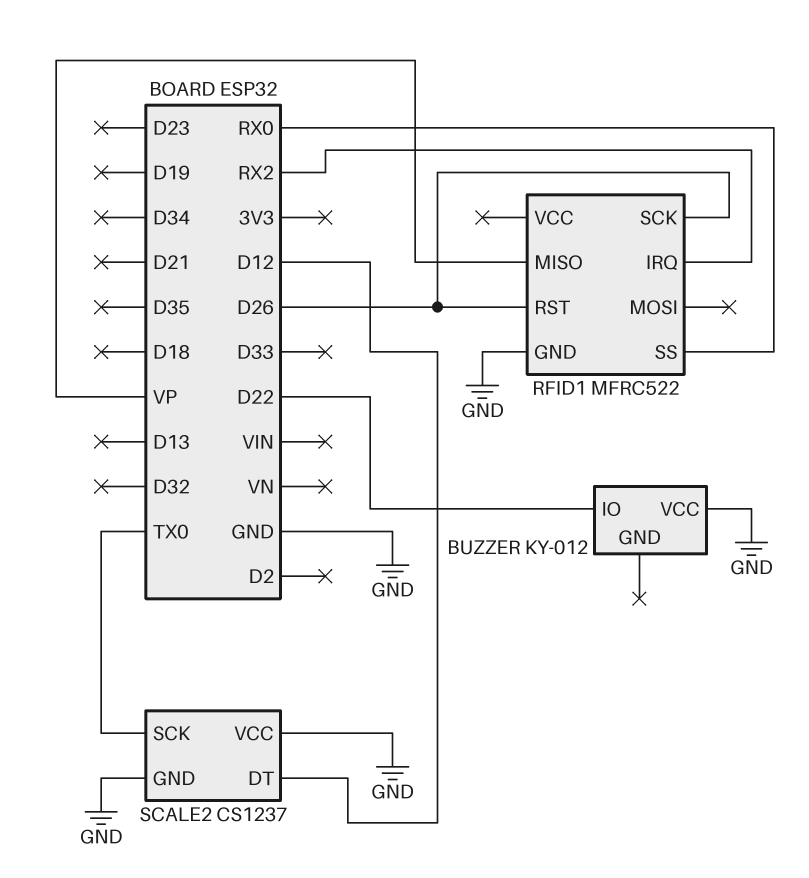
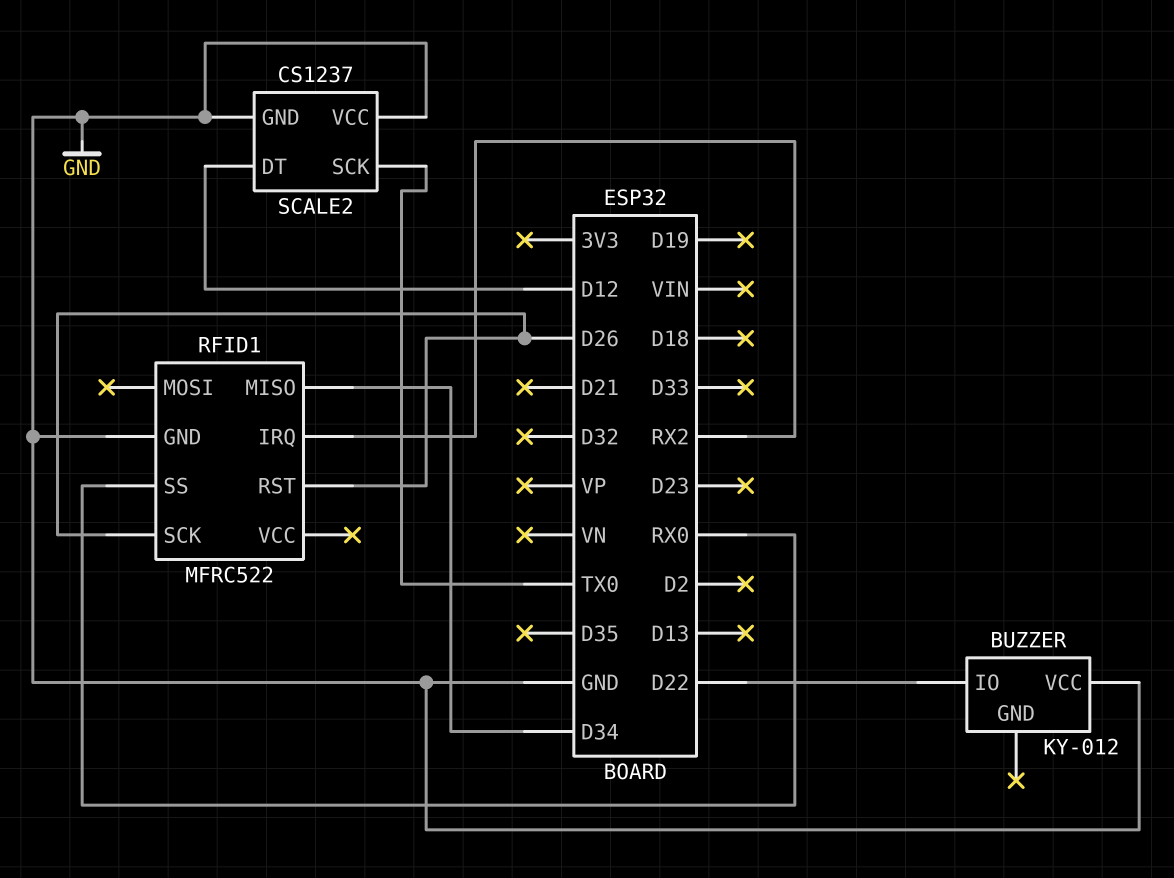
RFID1 pin MISO: VP -> D34

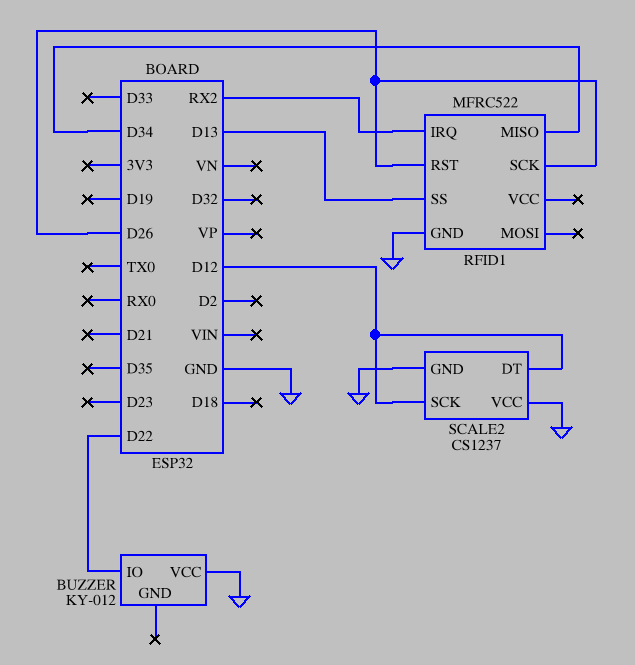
RFID1 pin SS: RX0 -> D13
SCALE2 pin SCK: TX0 -> D12

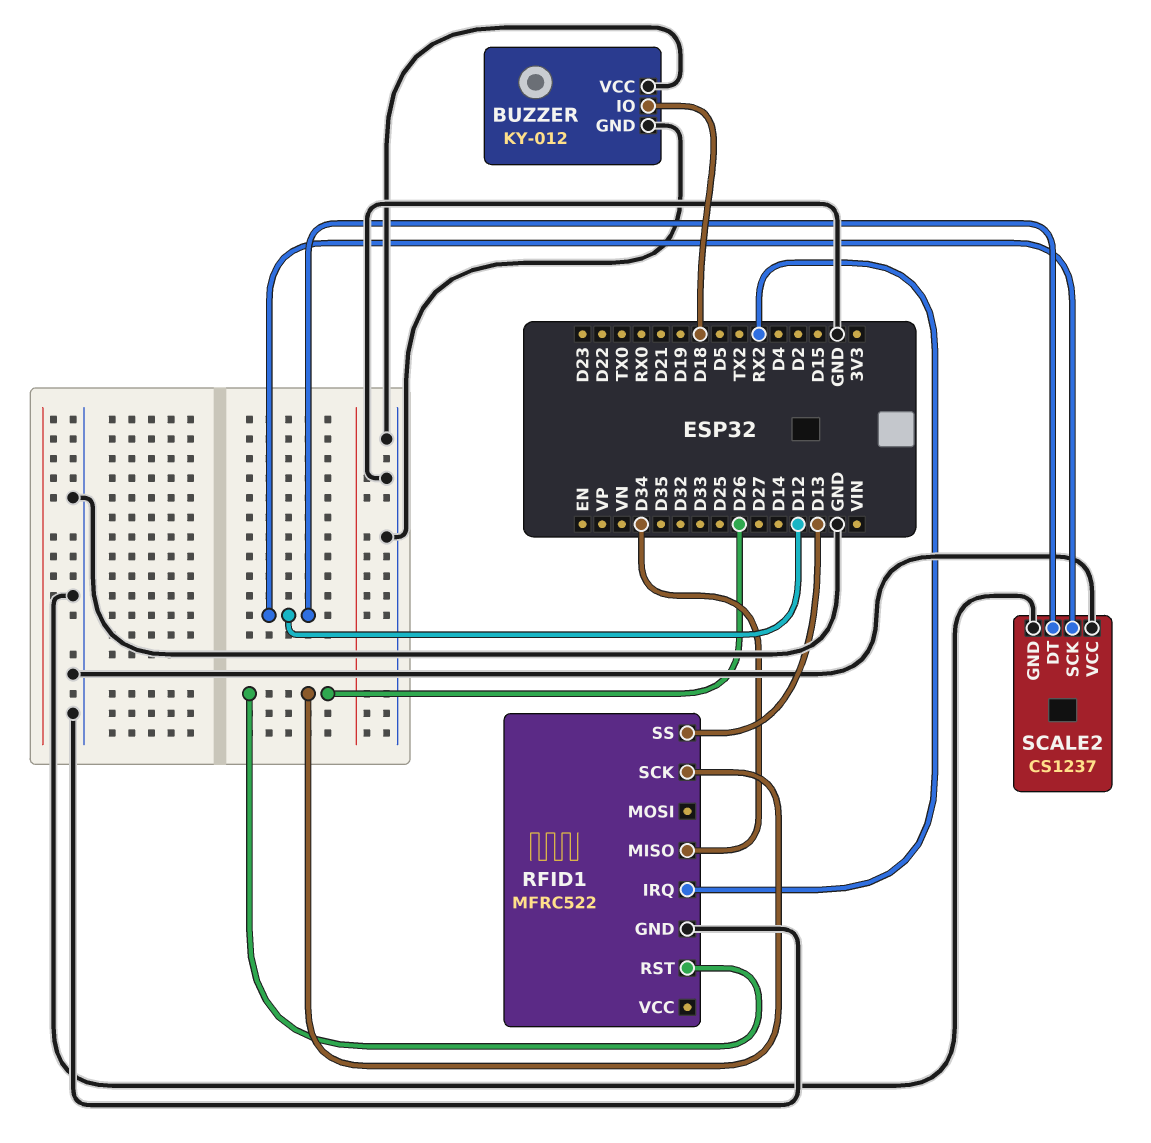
BUZZER pin GND: none -> GND
BUZZER pin IO: D22 -> D18

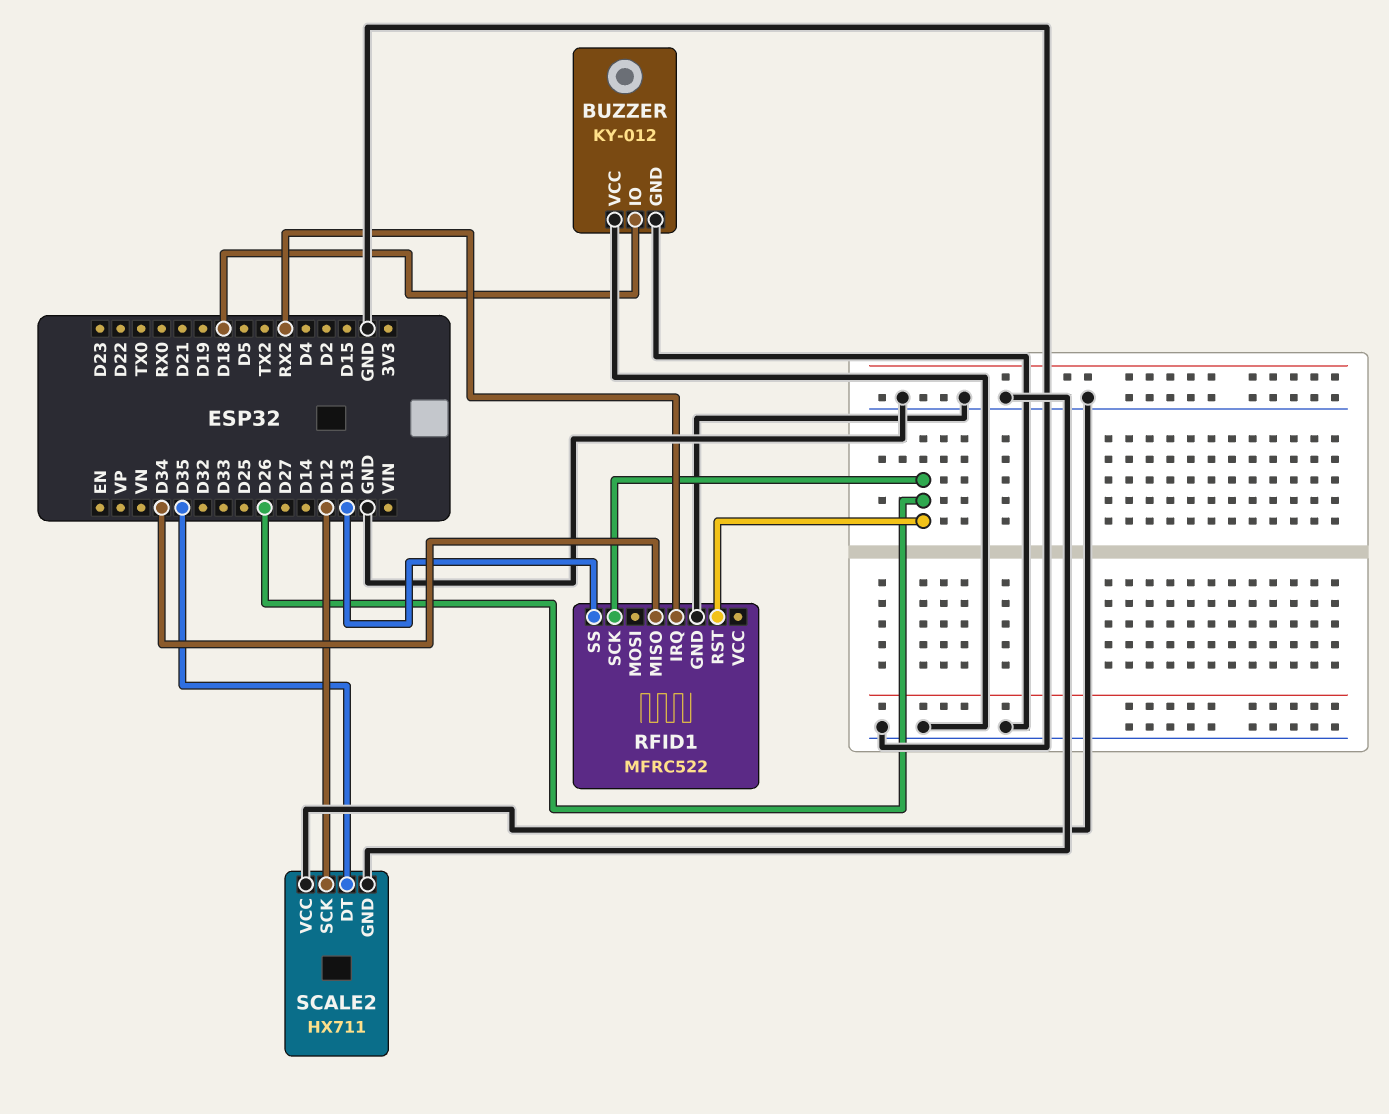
SCALE2: CS1237 -> HX711
SCALE2 pin DT: D12 -> D35

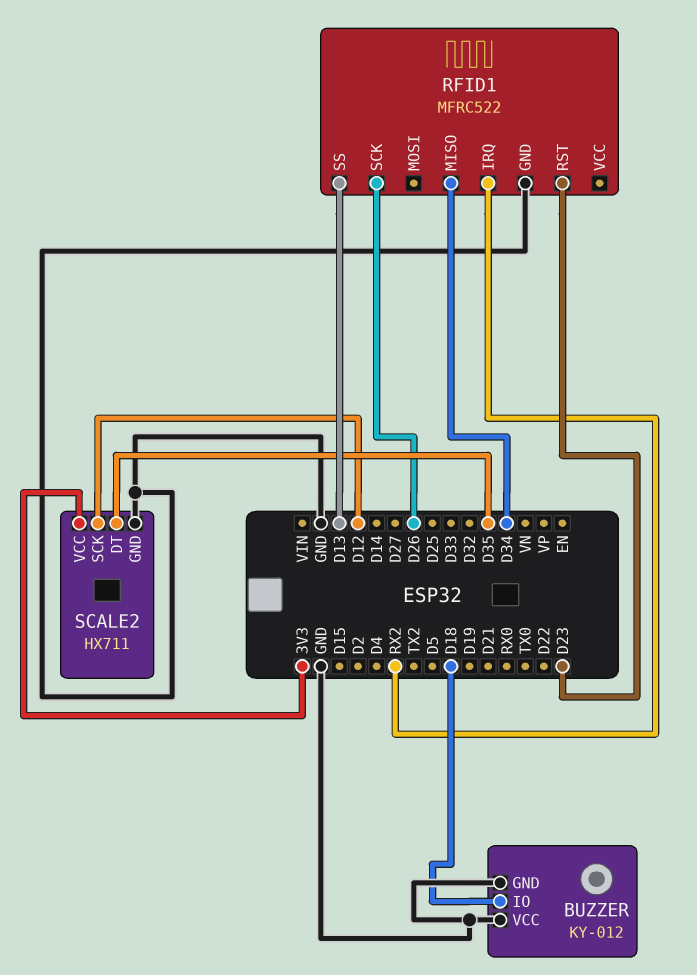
RFID1 pin RST: D26 -> D23
SCALE2 pin VCC: GND -> 3V3

